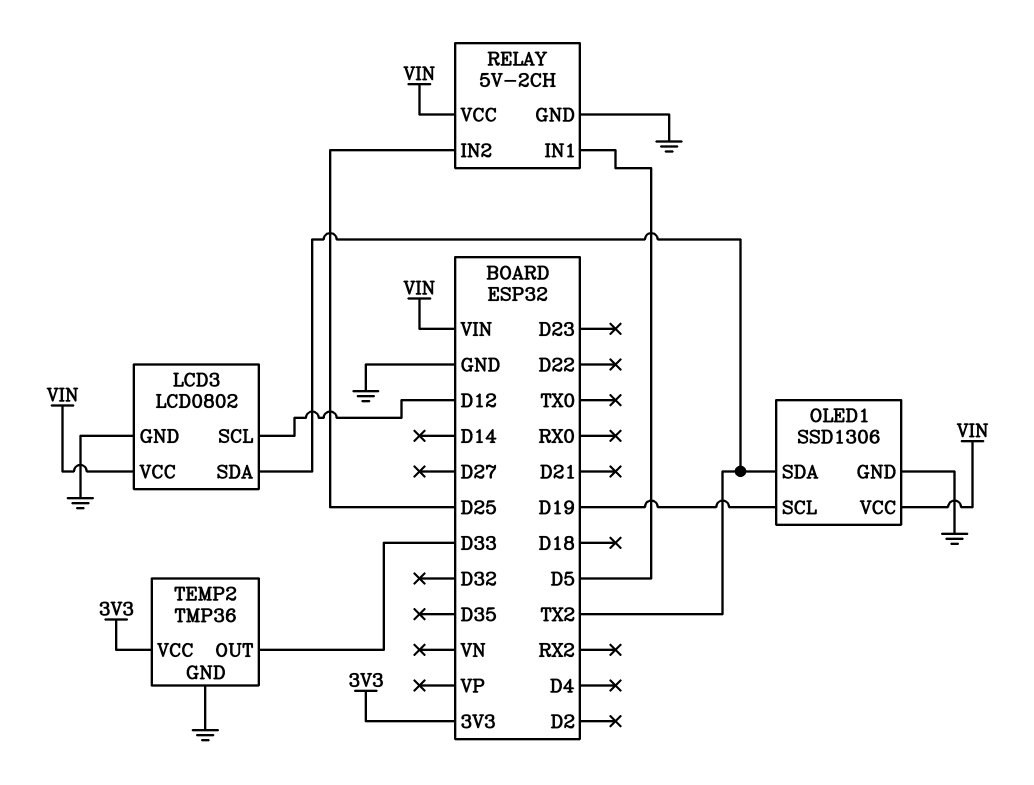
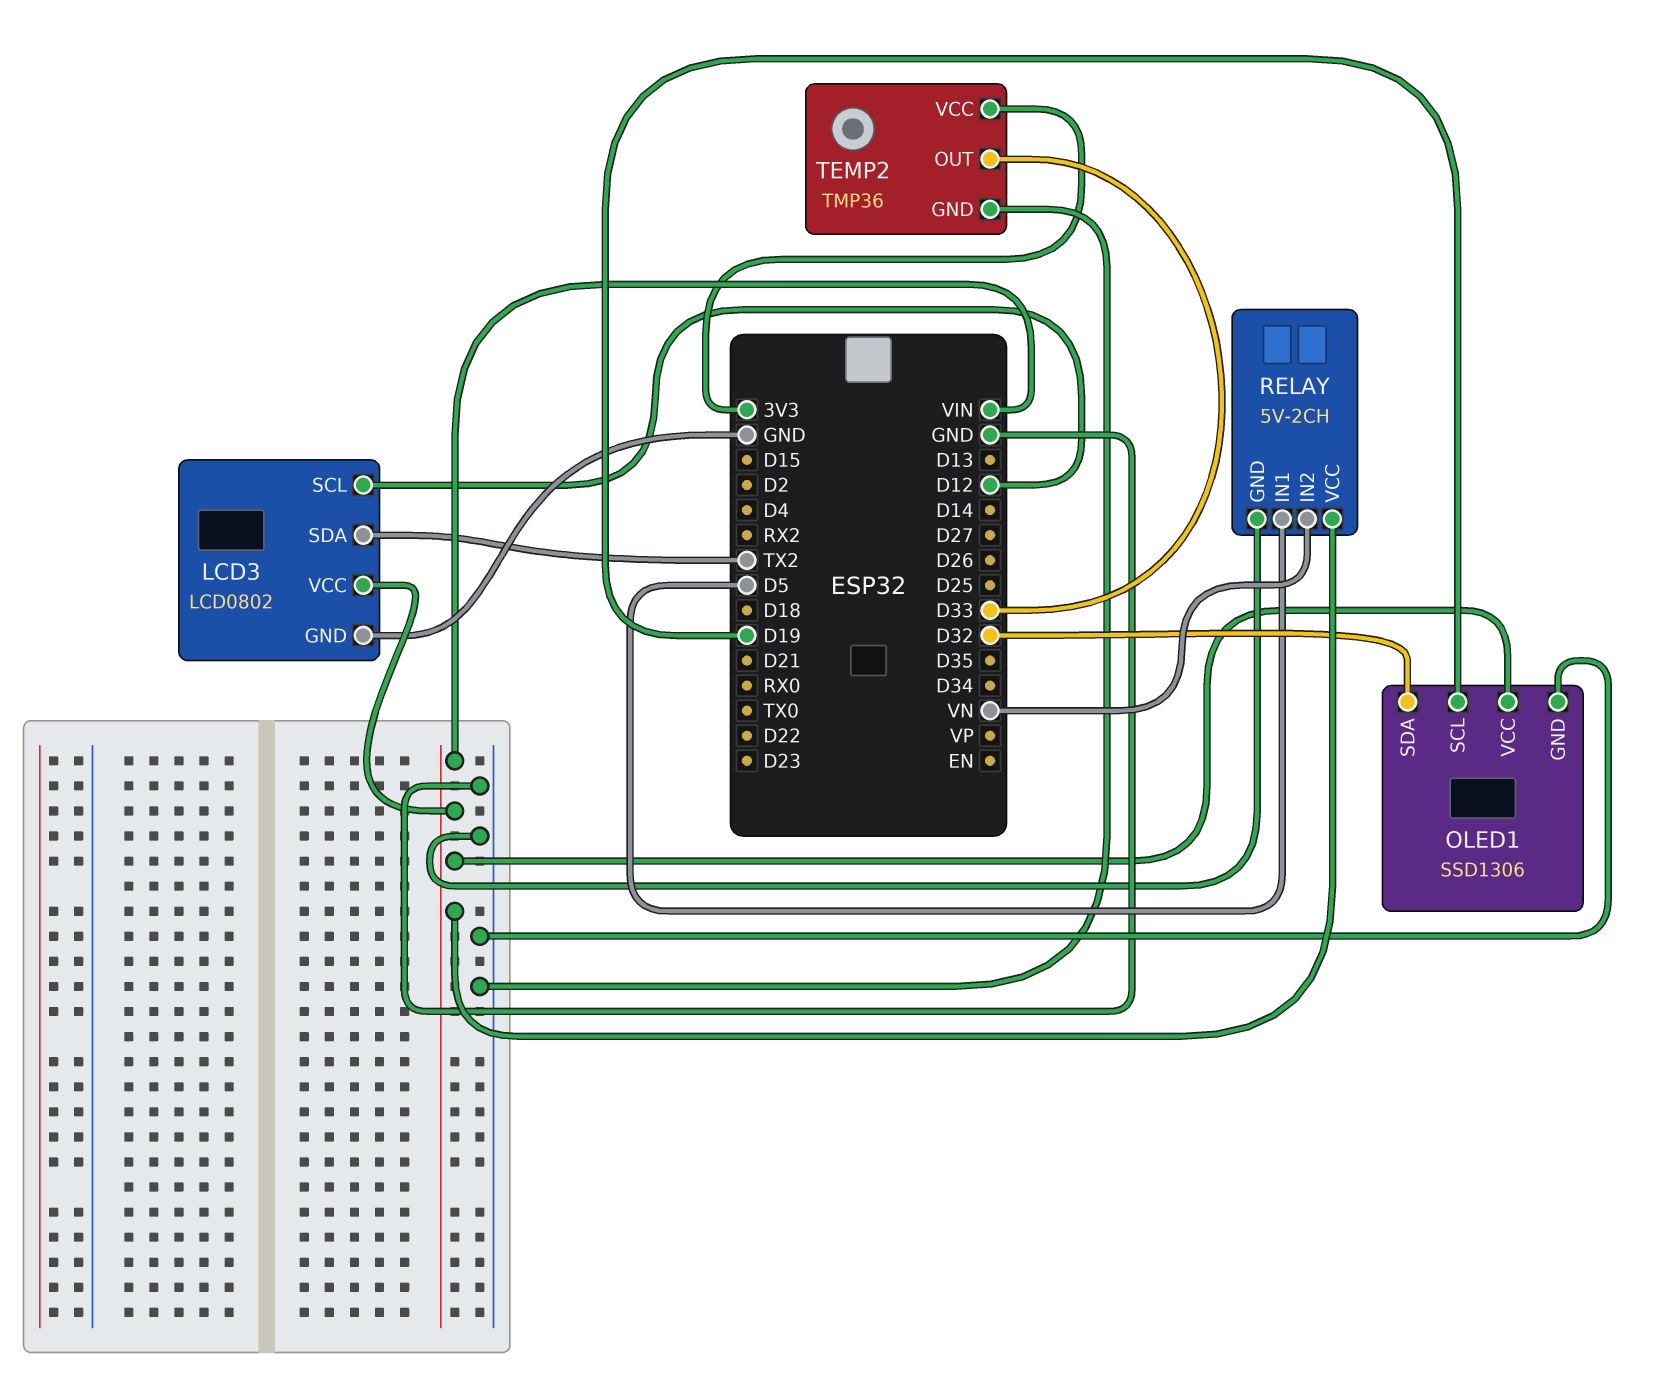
OLED1 pin SDA: TX2 -> D32
RELAY pin IN2: D25 -> VN

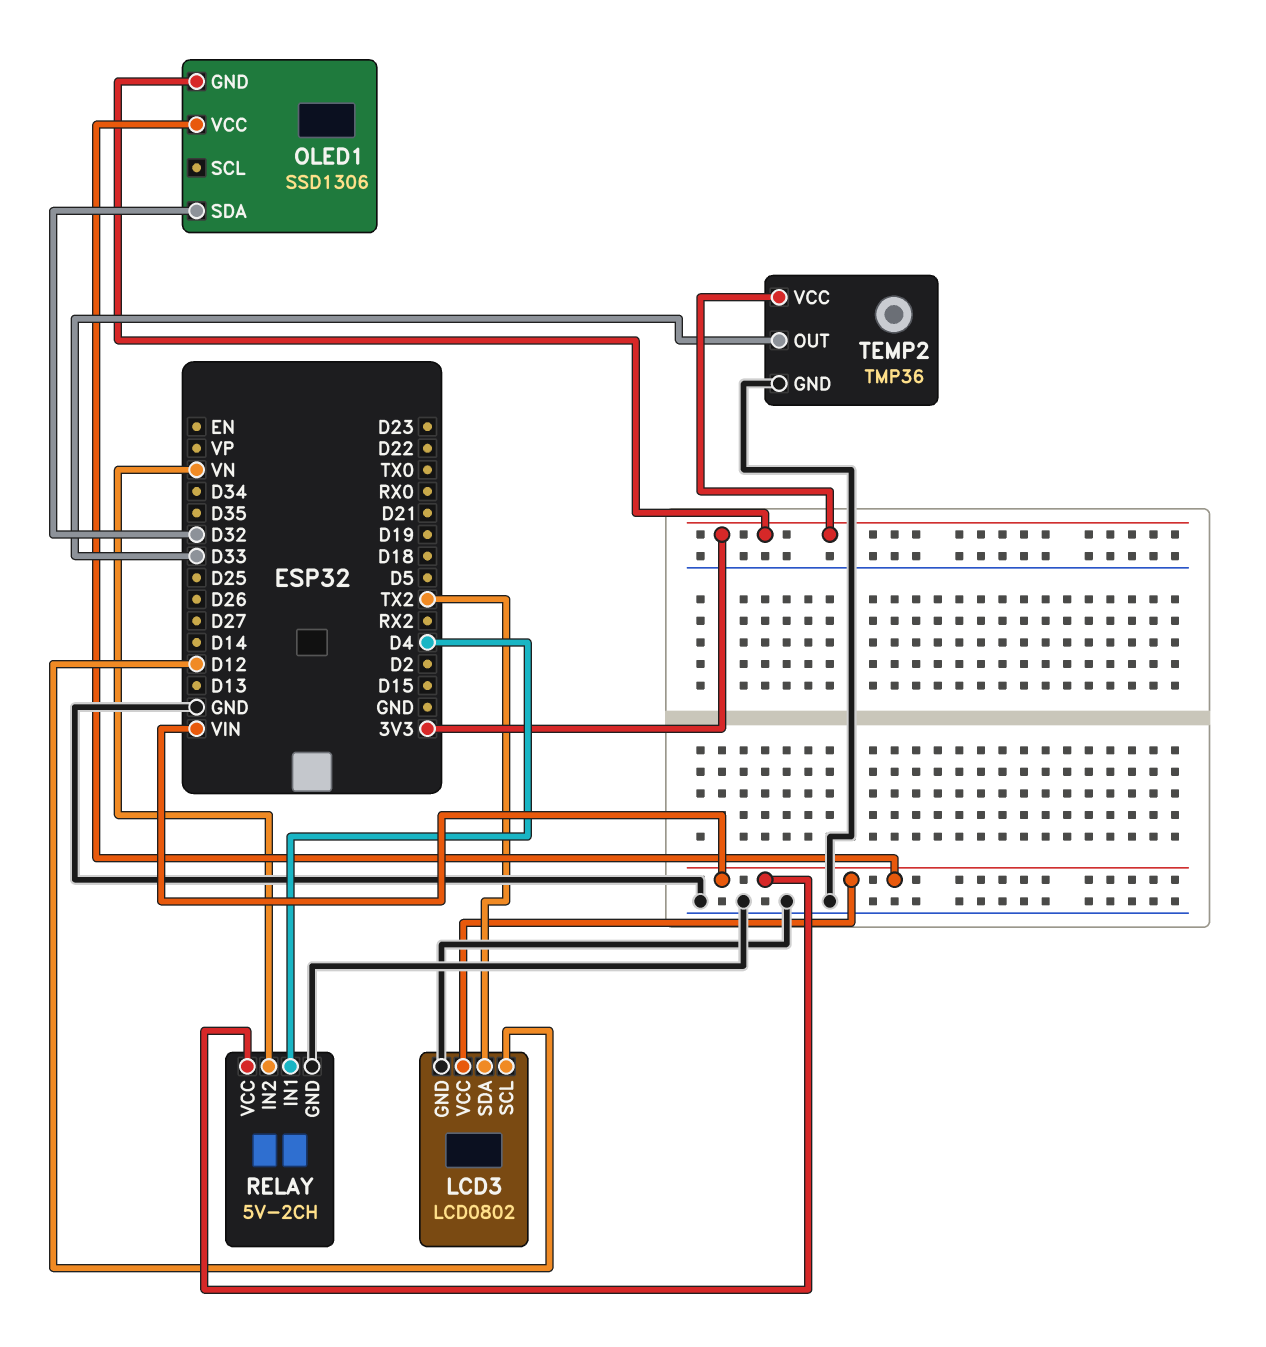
OLED1 pin GND: GND -> 3V3
OLED1 pin SCL: D19 -> none
RELAY pin IN1: D5 -> D4

